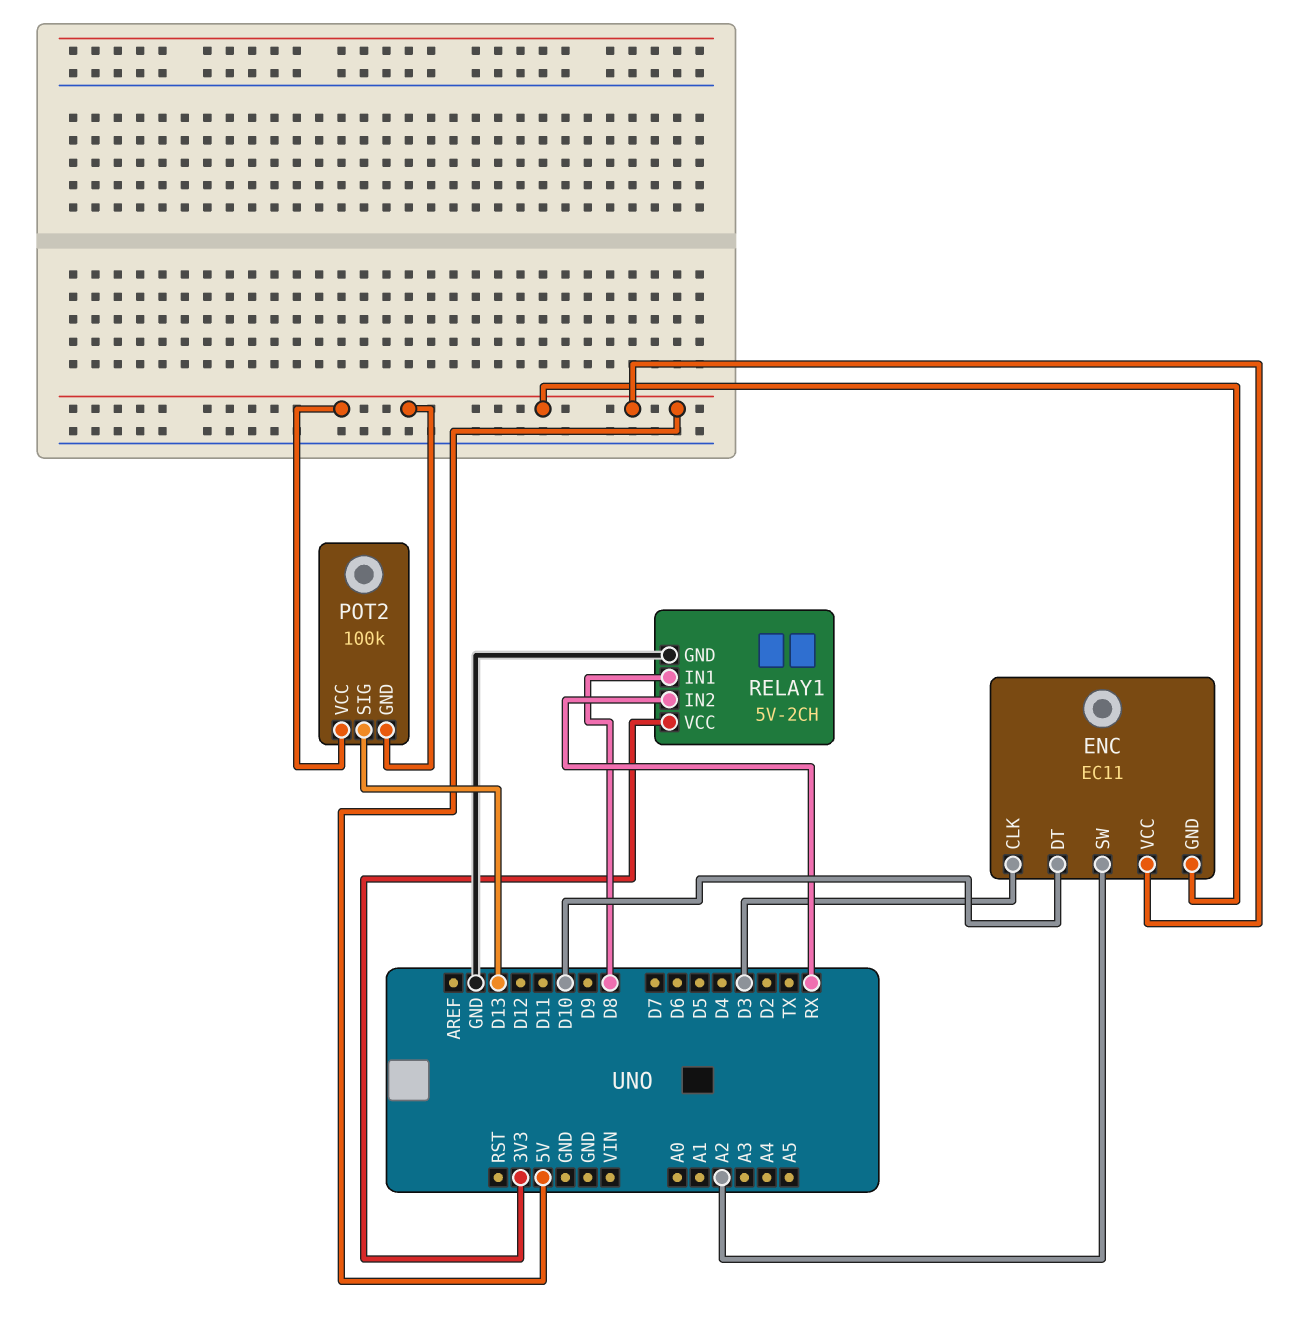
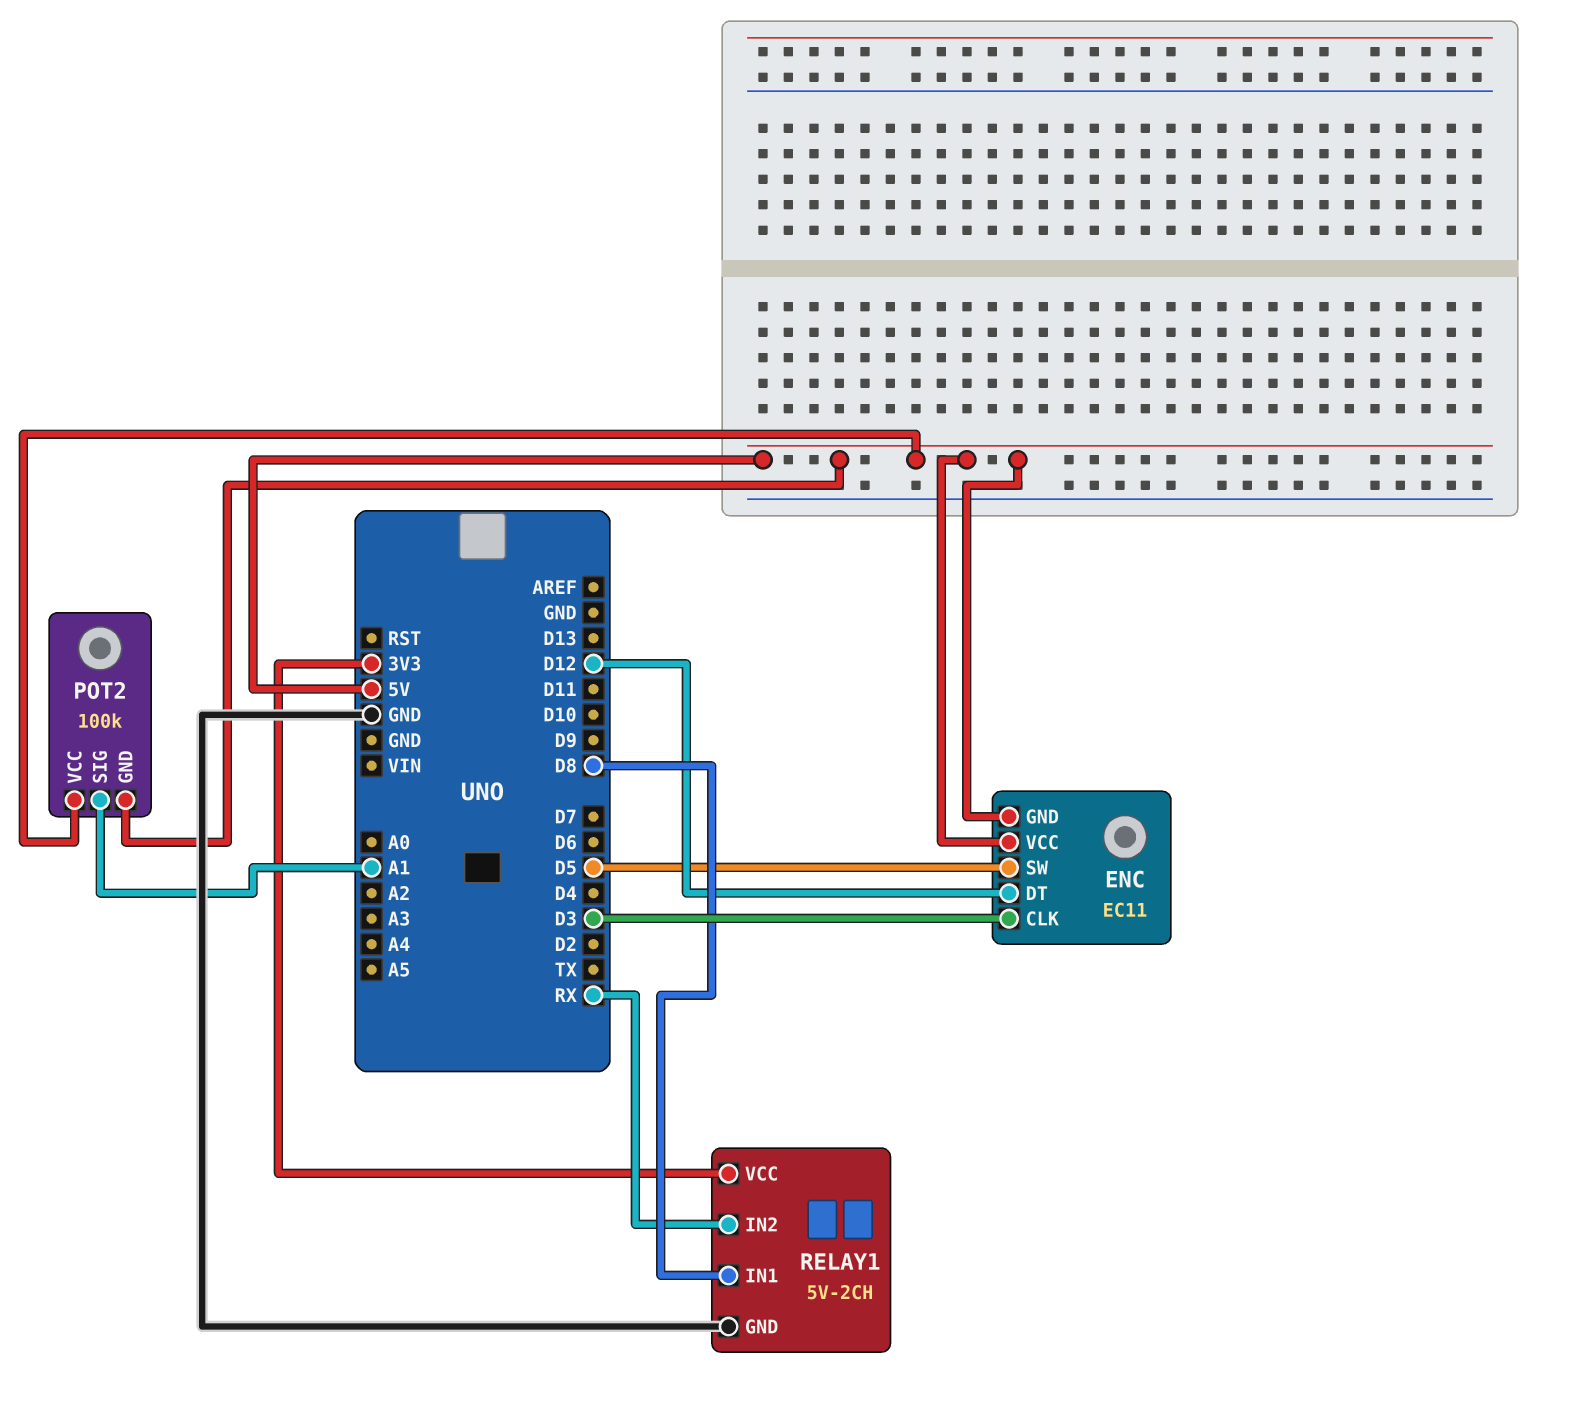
ENC pin DT: D10 -> D12
ENC pin SW: A2 -> D5
POT2 pin SIG: D13 -> A1

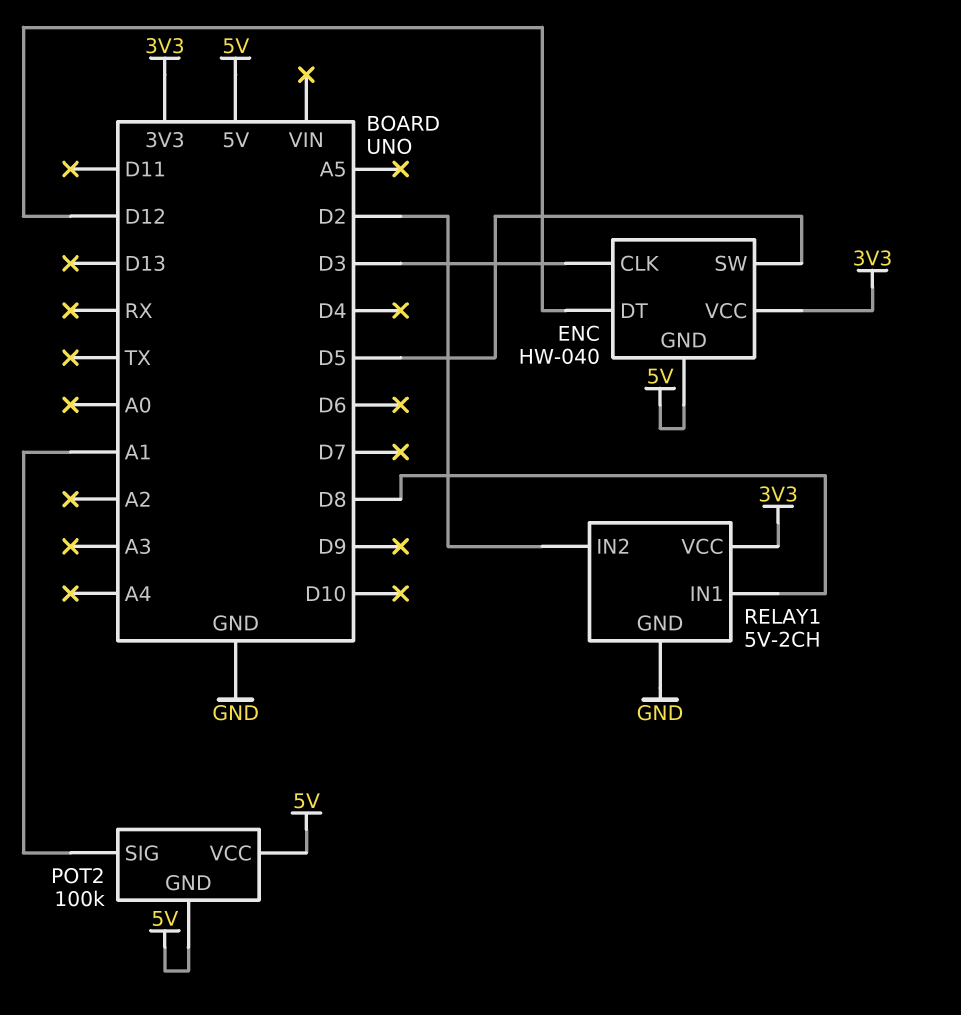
ENC: EC11 -> HW-040
ENC pin VCC: 5V -> 3V3
RELAY1 pin IN2: RX -> D2

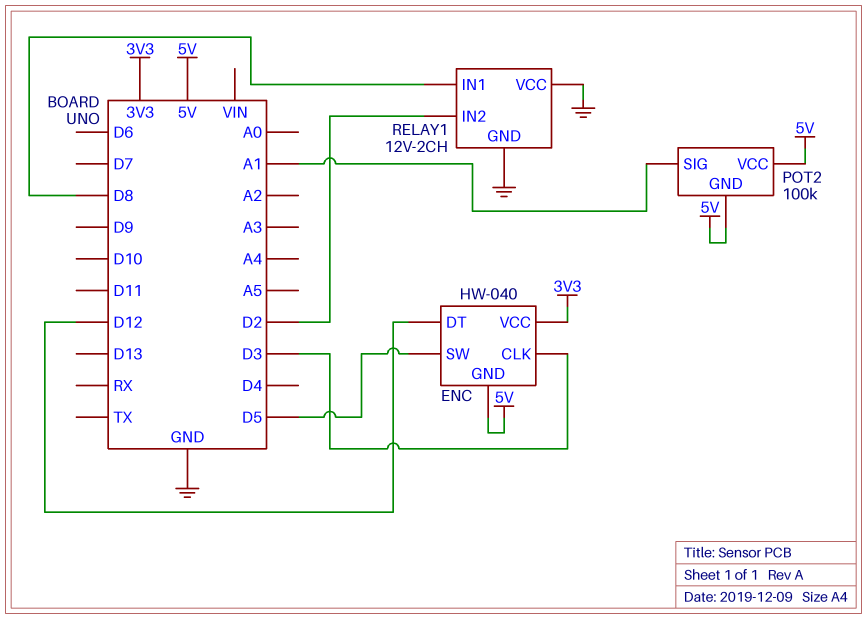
RELAY1: 5V-2CH -> 12V-2CH
RELAY1 pin VCC: 3V3 -> GND

